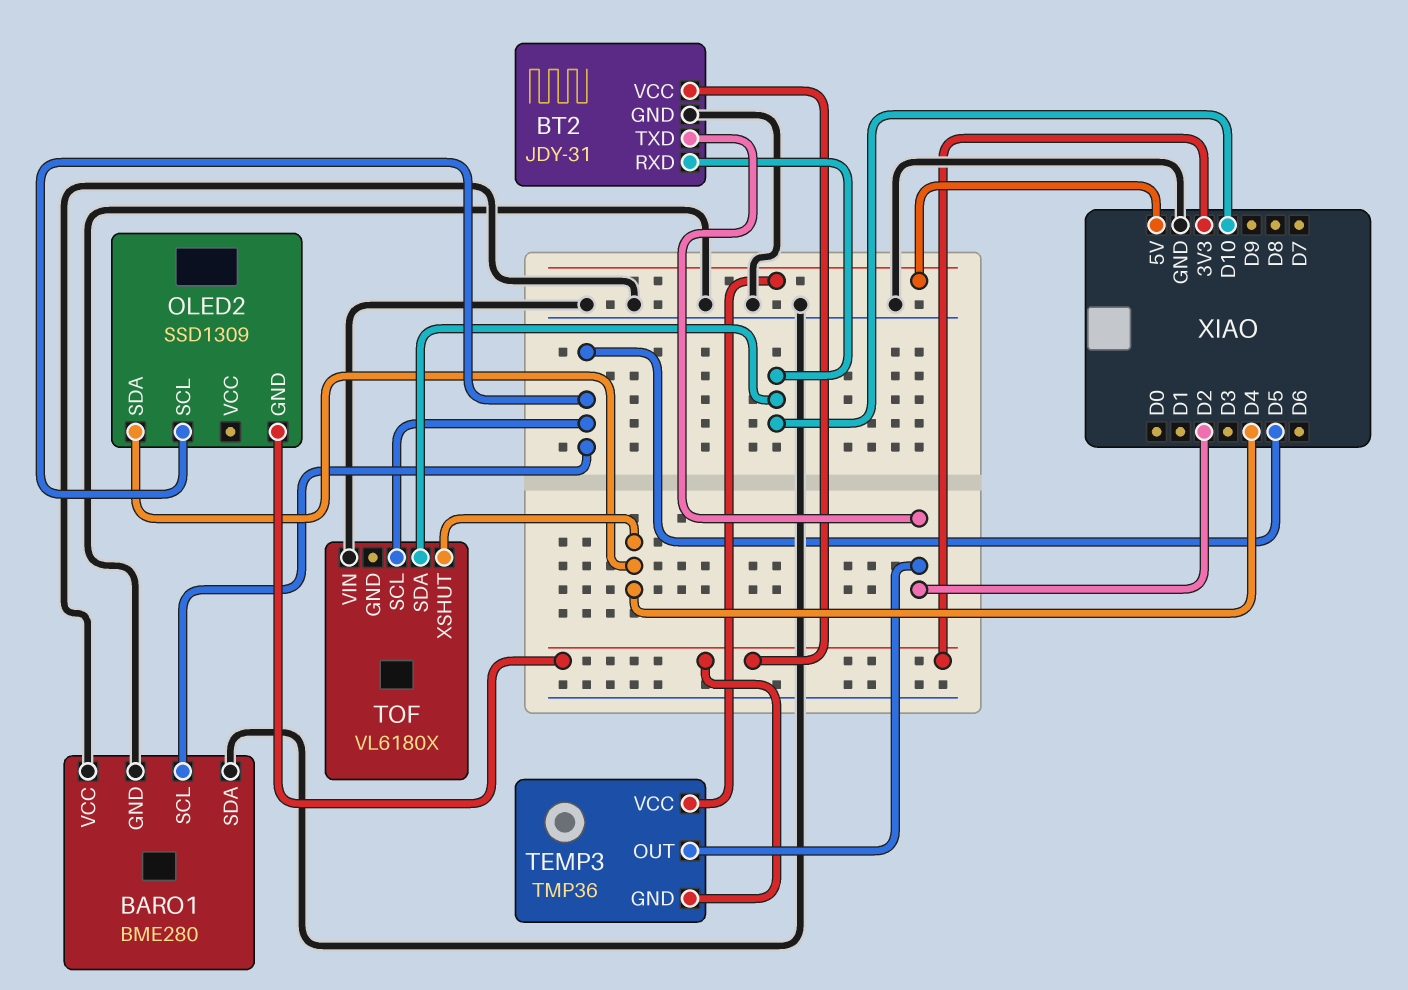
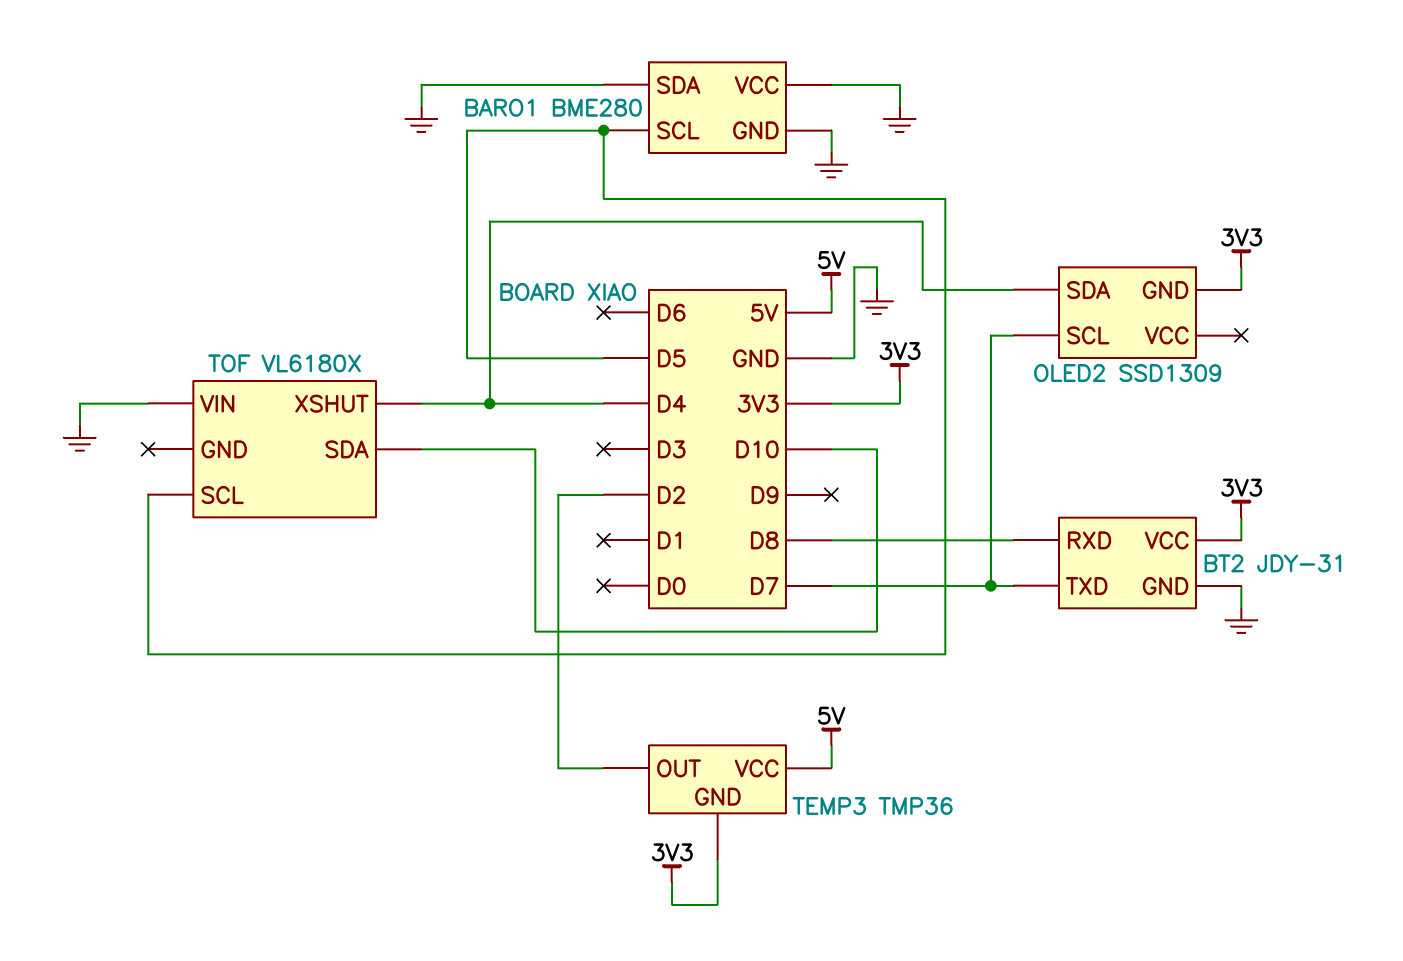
BT2 pin RXD: D10 -> D8
BT2 pin TXD: D2 -> D7
OLED2 pin SCL: D5 -> D7

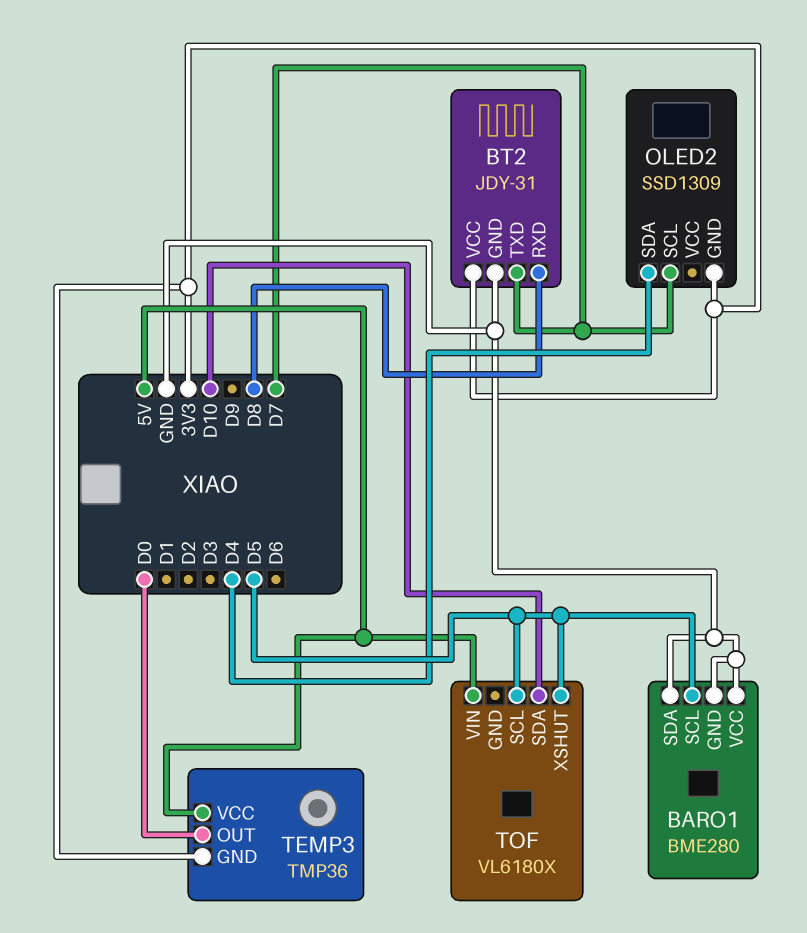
TEMP3 pin OUT: D2 -> D0
TOF pin VIN: GND -> 5V
TOF pin XSHUT: D4 -> D5

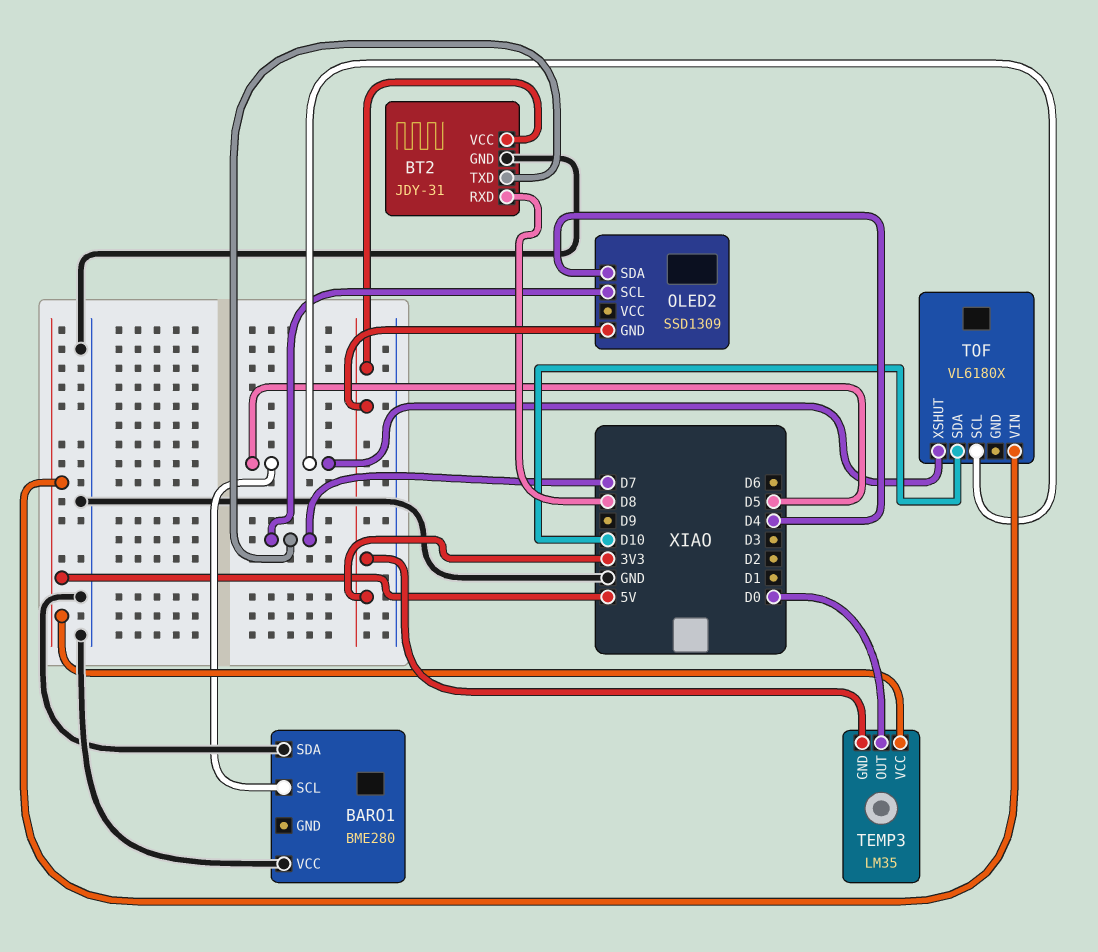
BARO1 pin GND: GND -> none
TEMP3: TMP36 -> LM35

